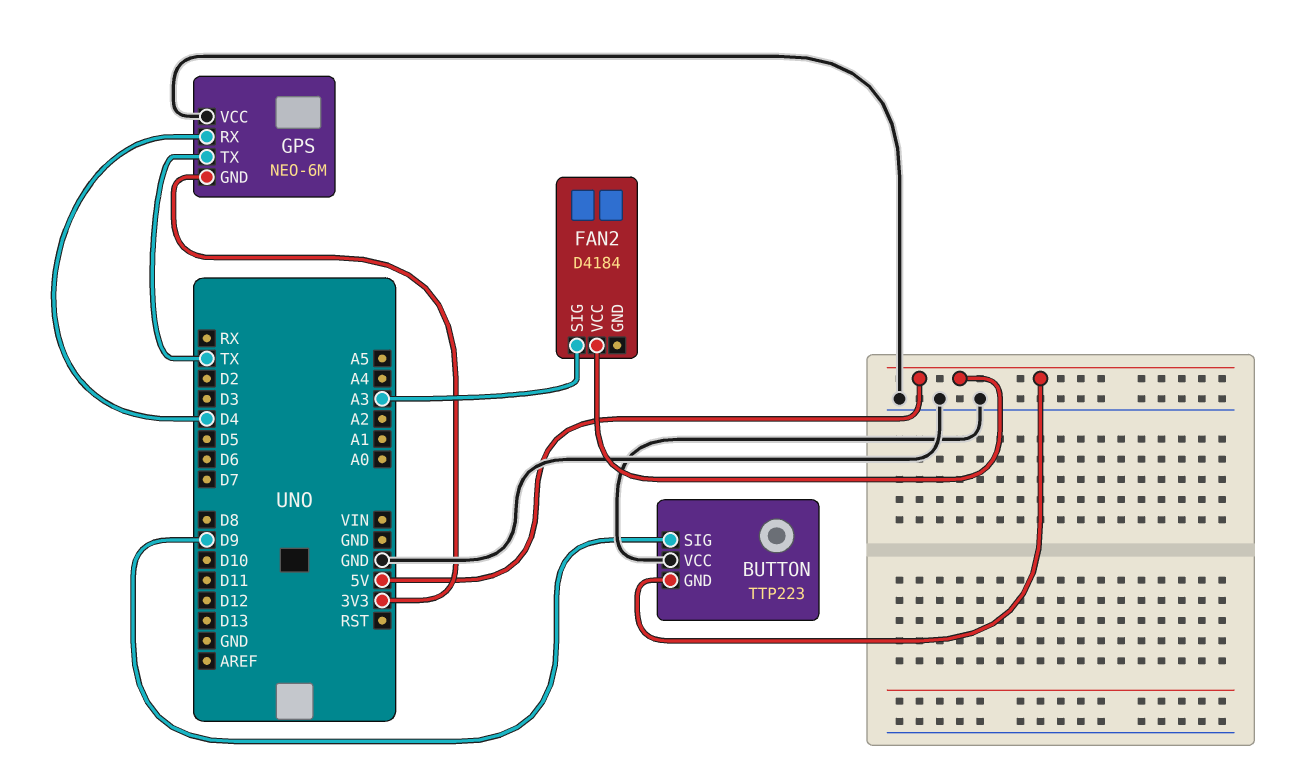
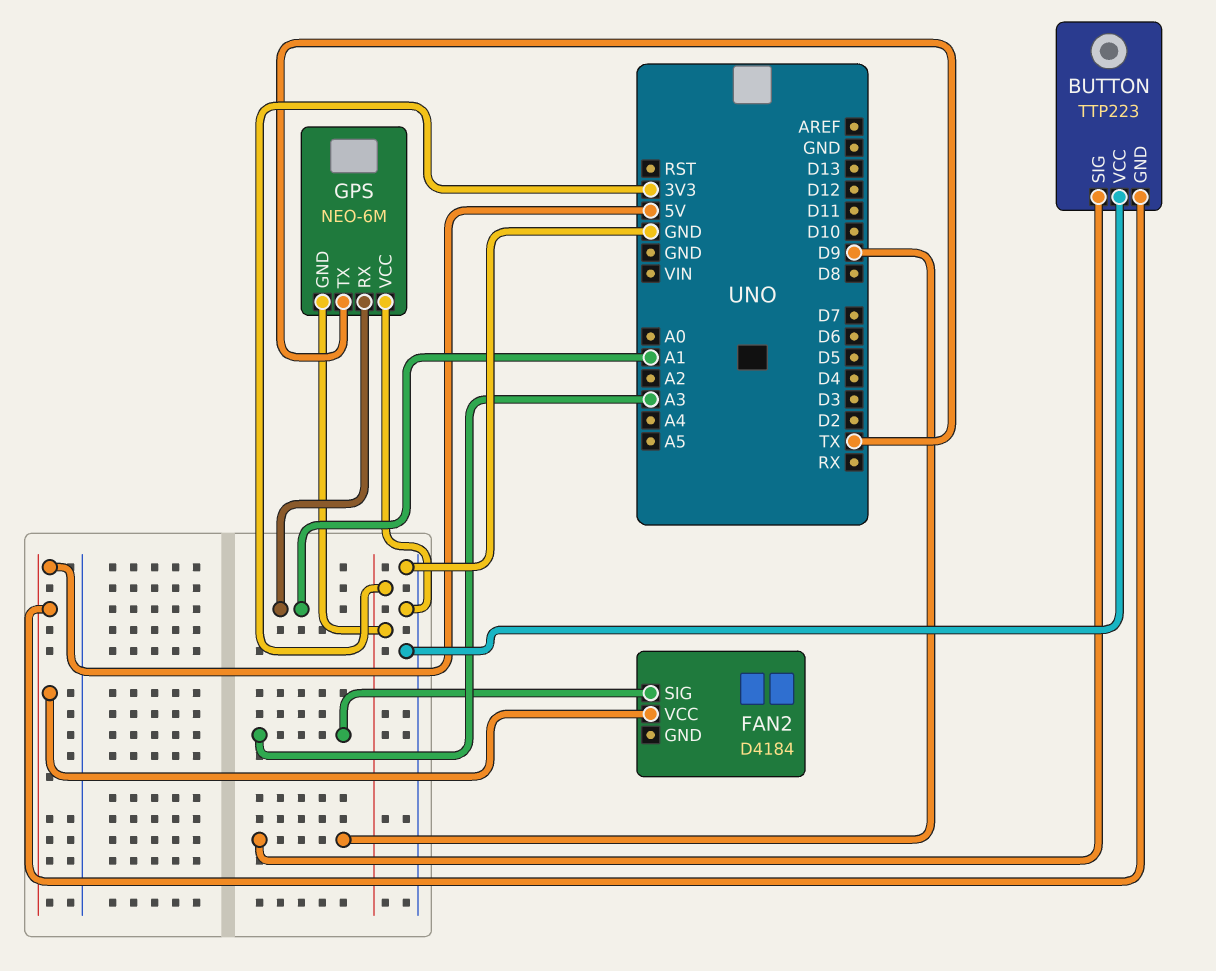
GPS pin RX: D4 -> A1

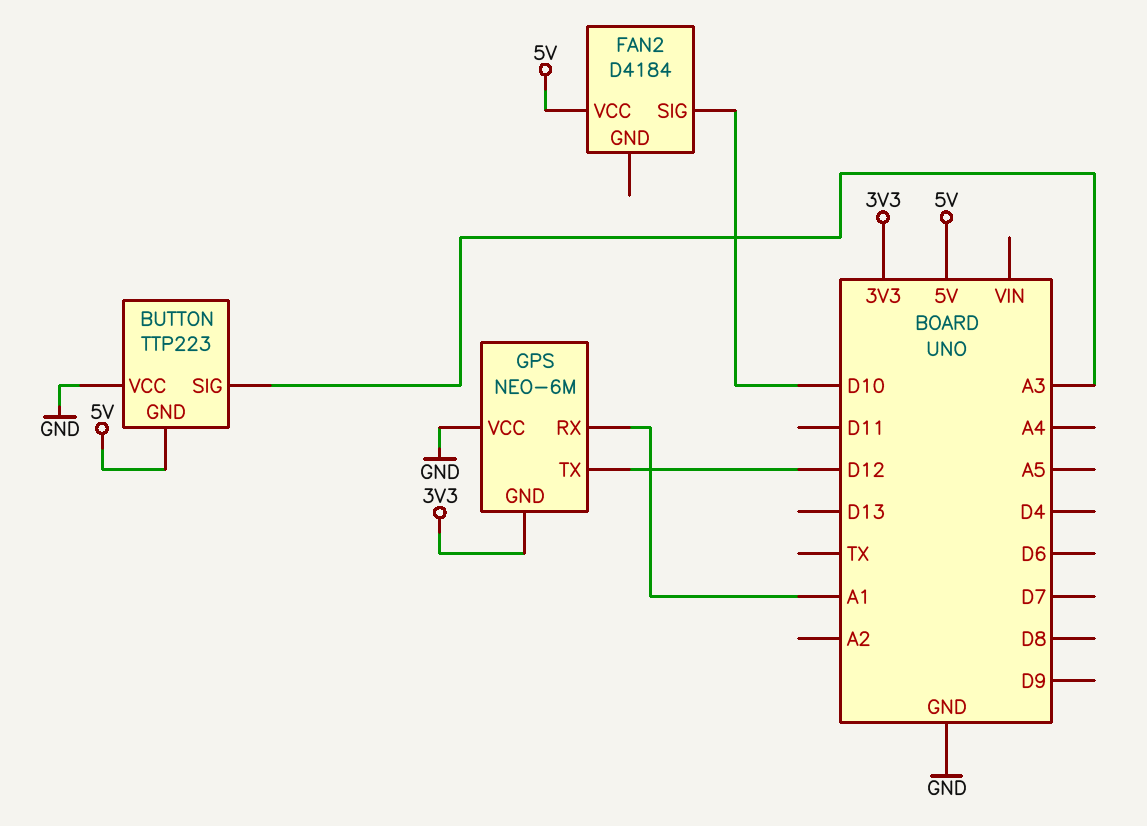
BUTTON pin SIG: D9 -> A3
FAN2 pin SIG: A3 -> D10
GPS pin TX: TX -> D12

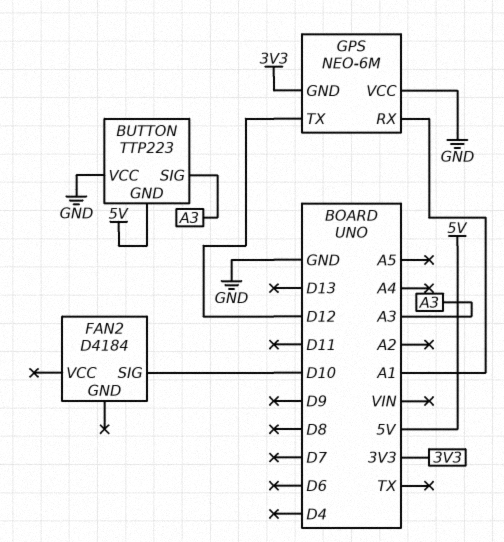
FAN2 pin VCC: 5V -> none

